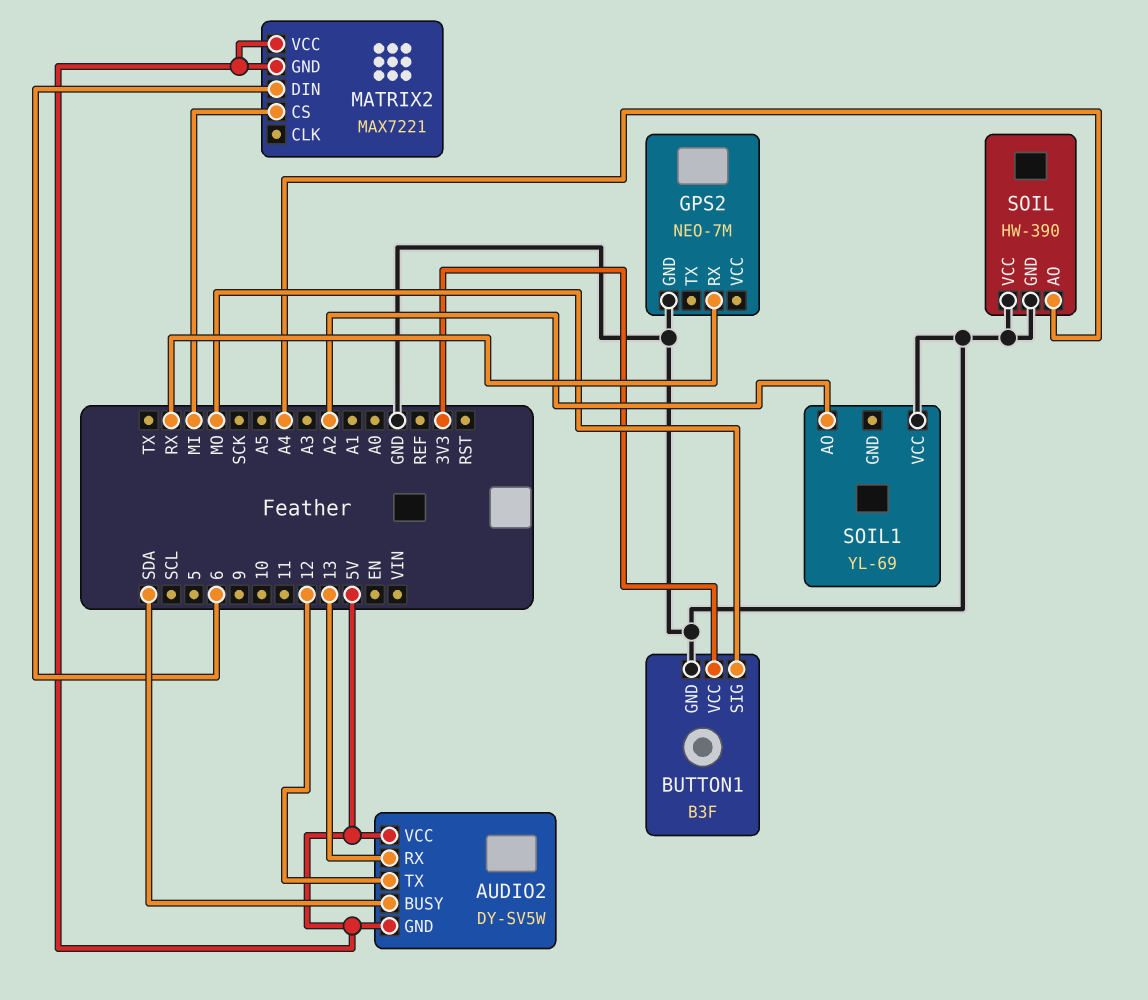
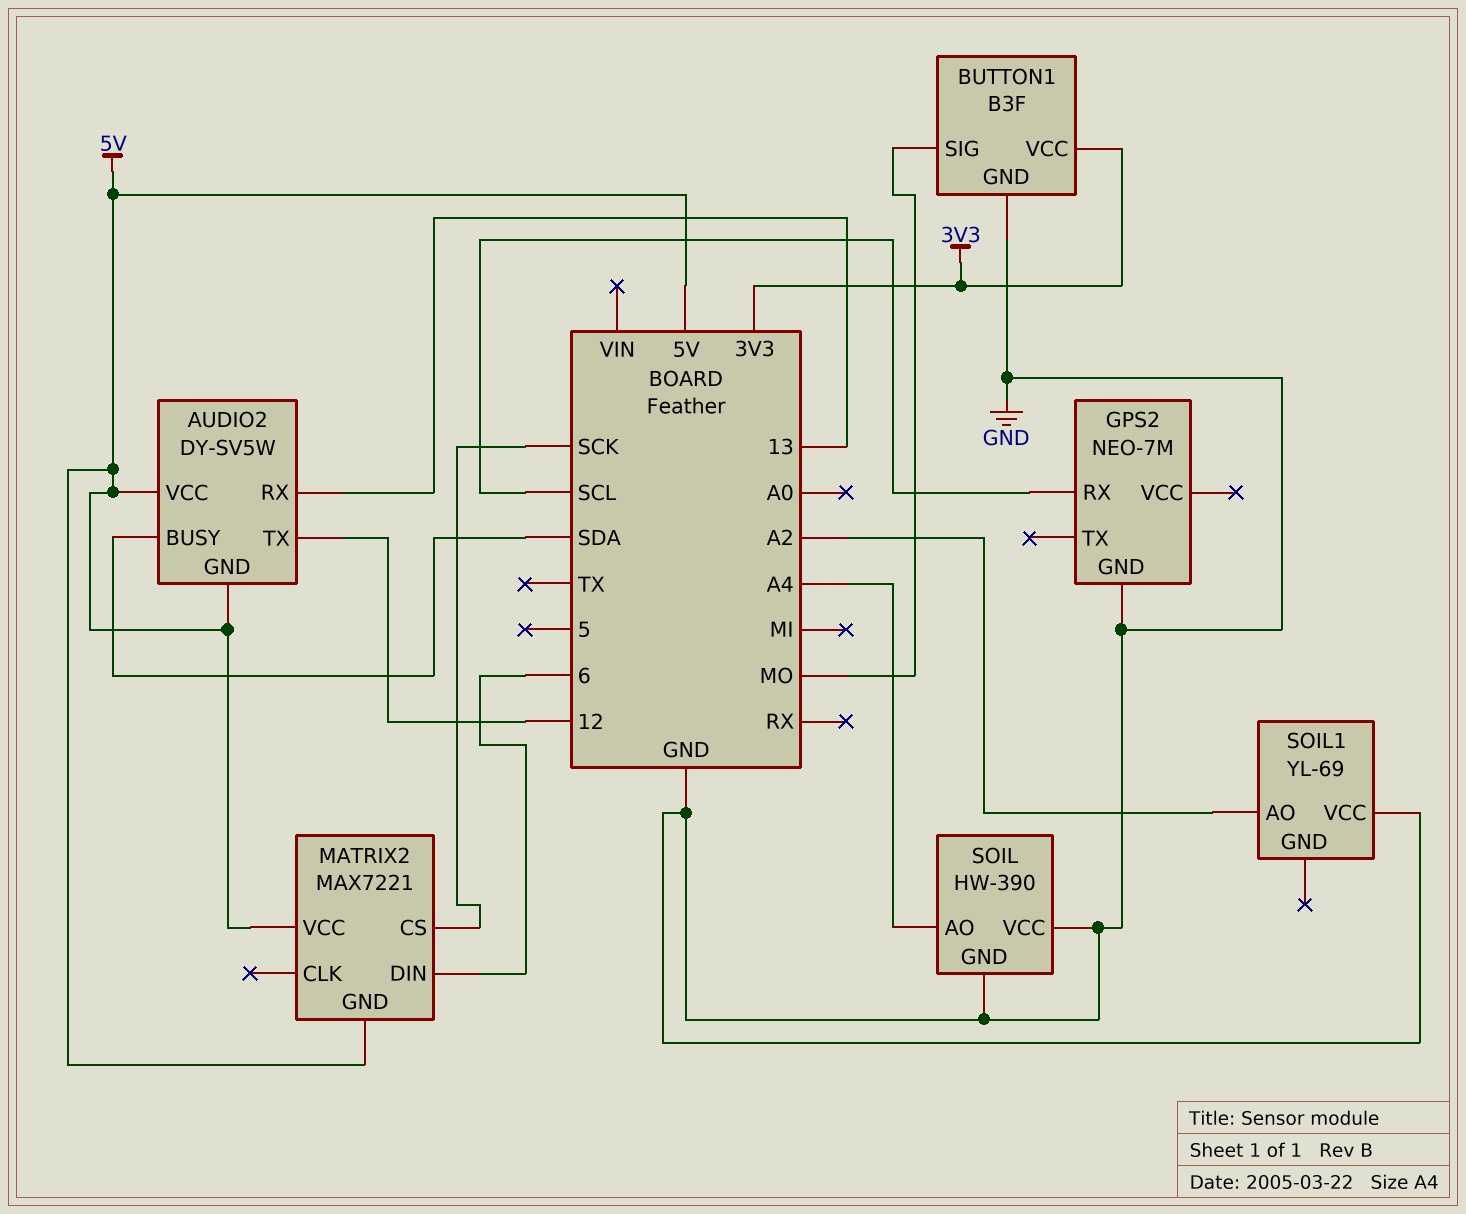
GPS2 pin RX: RX -> SCL
MATRIX2 pin CS: MI -> SCK

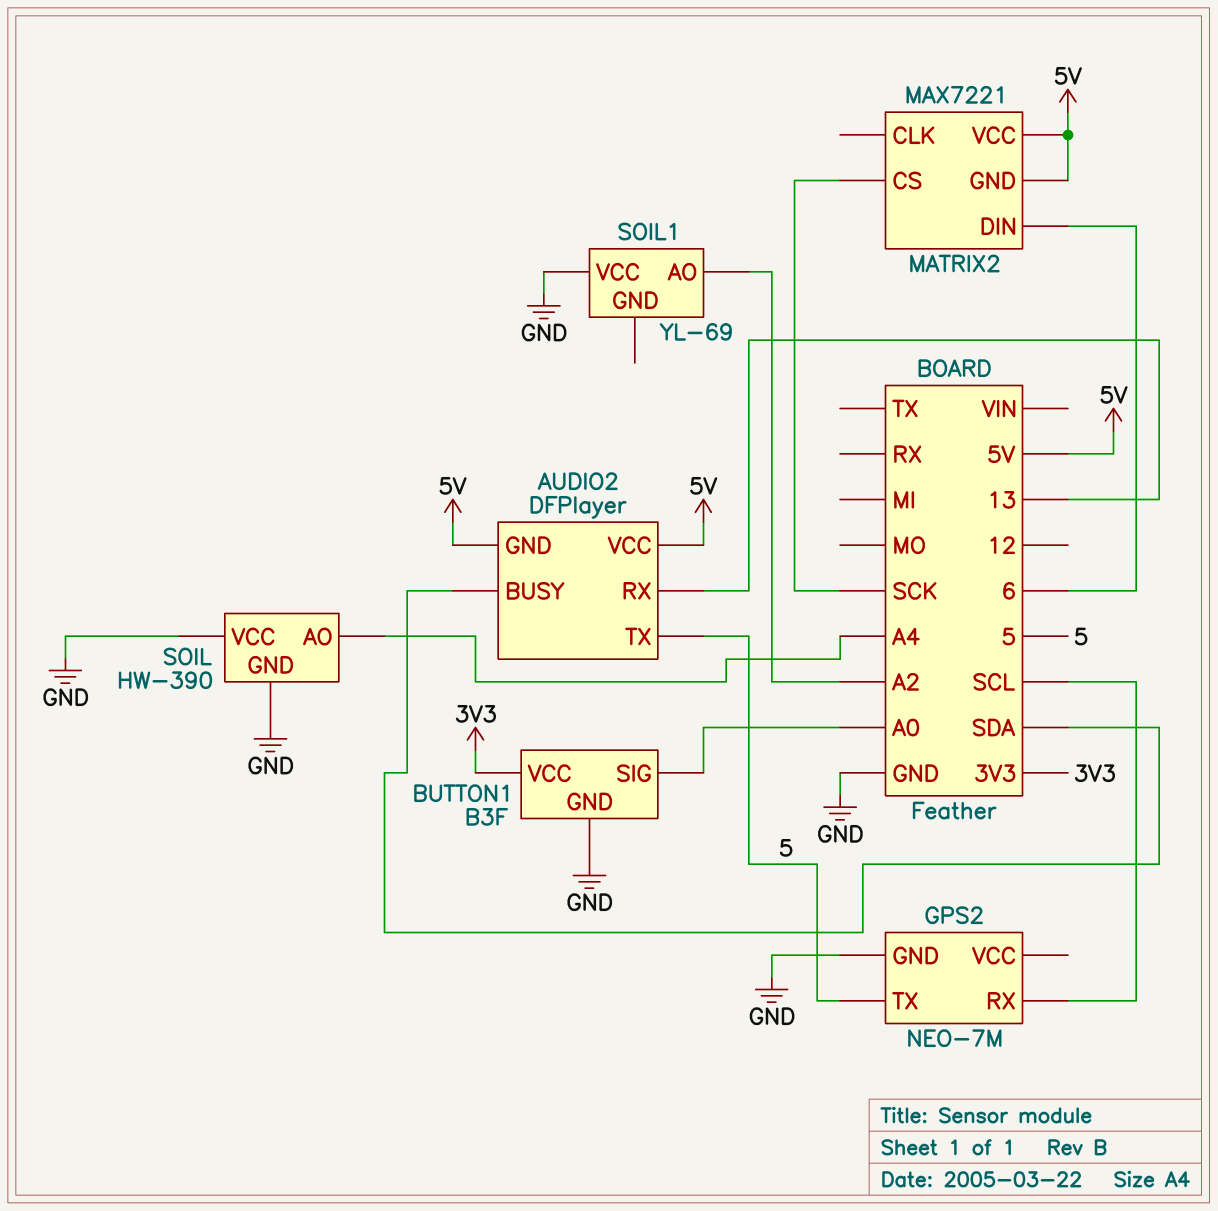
AUDIO2: DY-SV5W -> DFPlayer
AUDIO2 pin TX: 12 -> 5
BUTTON1 pin SIG: MO -> A0
GPS2 pin TX: none -> 5

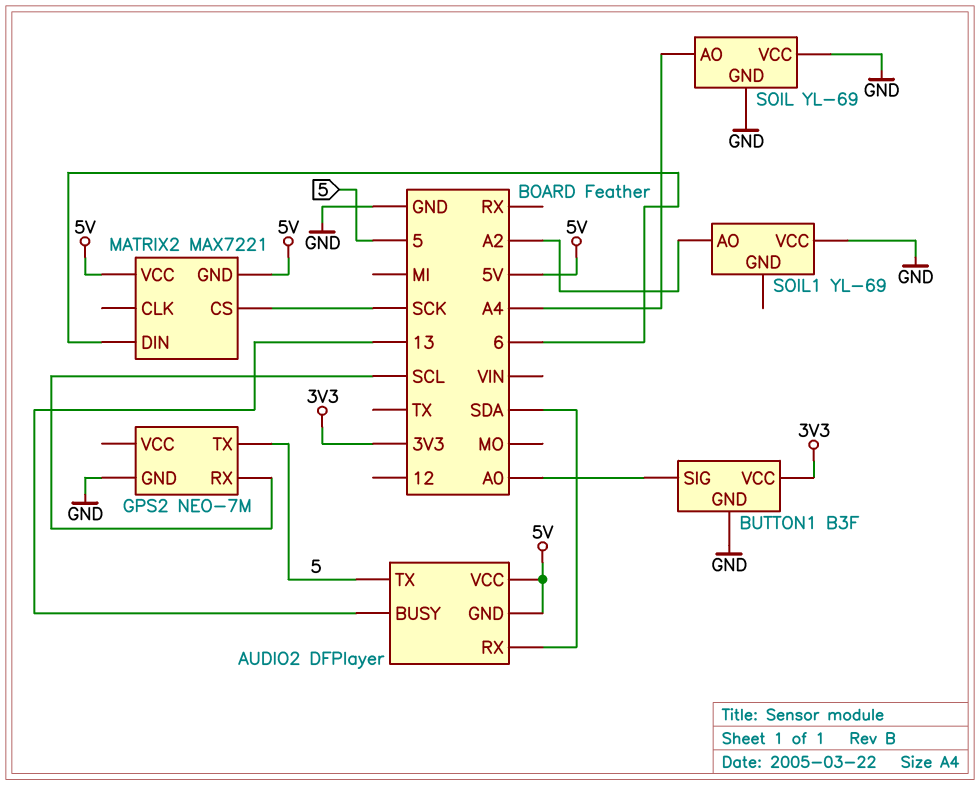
AUDIO2 pin BUSY: SDA -> 13
AUDIO2 pin RX: 13 -> SDA
SOIL: HW-390 -> YL-69

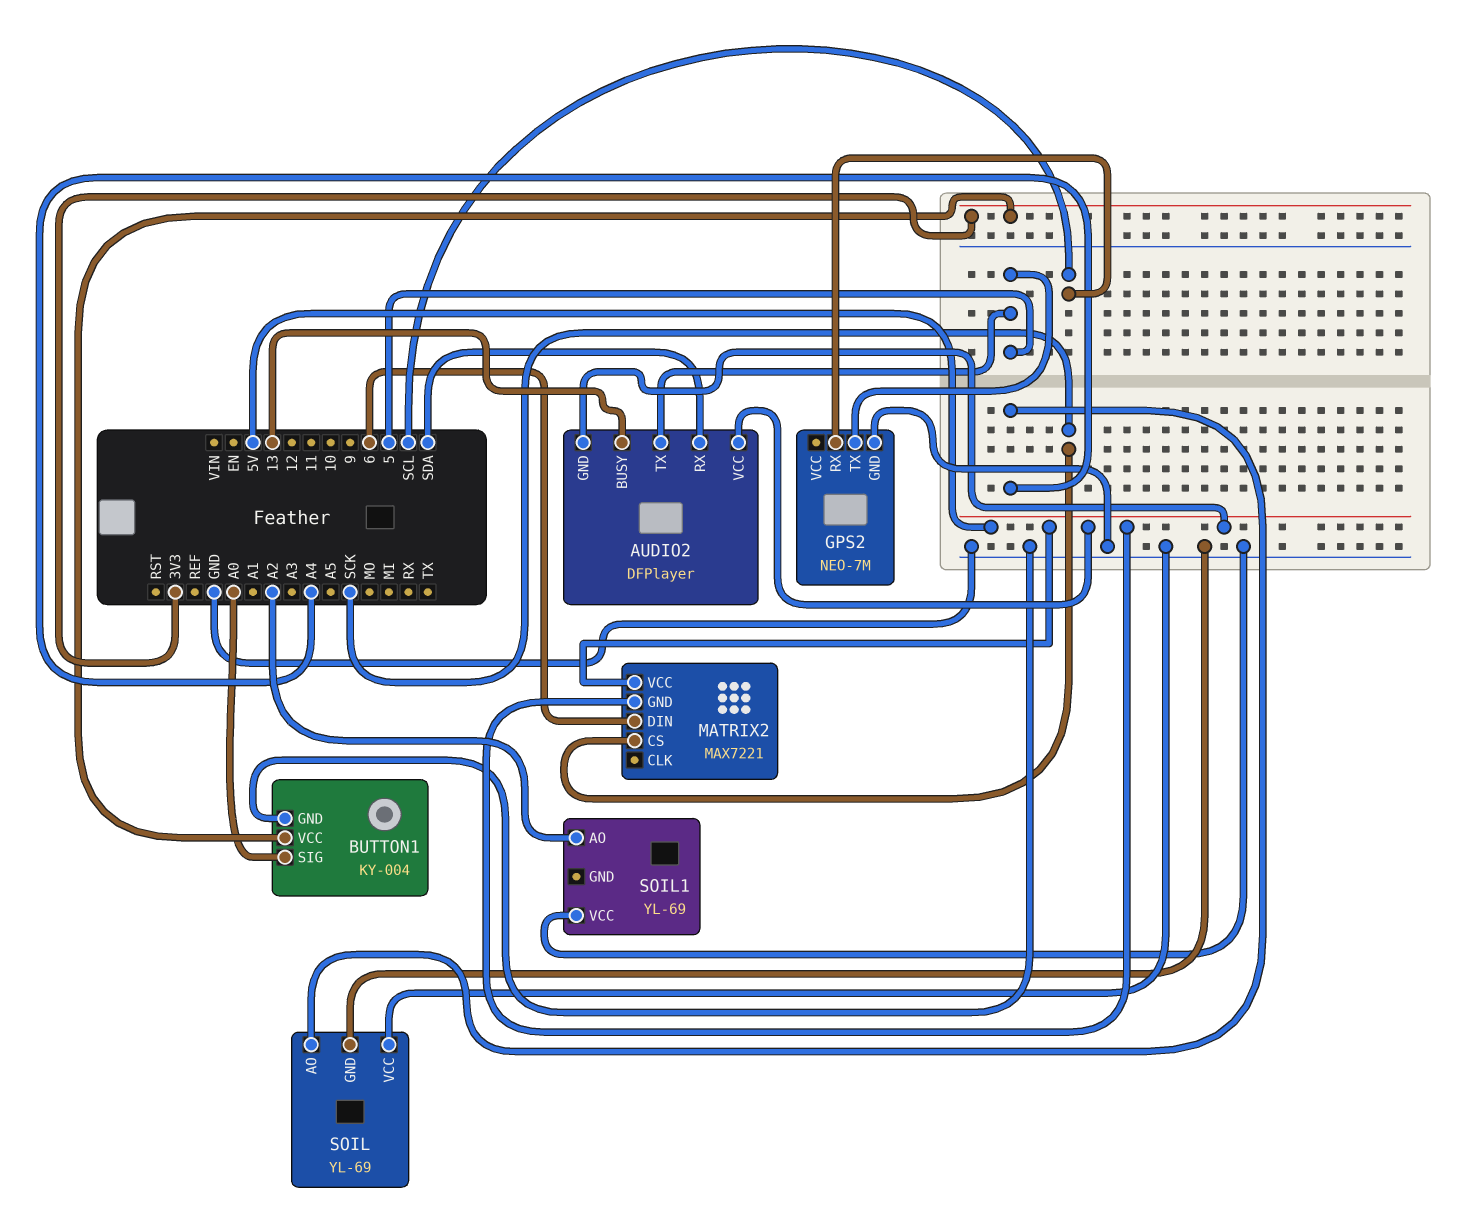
BUTTON1: B3F -> KY-004

